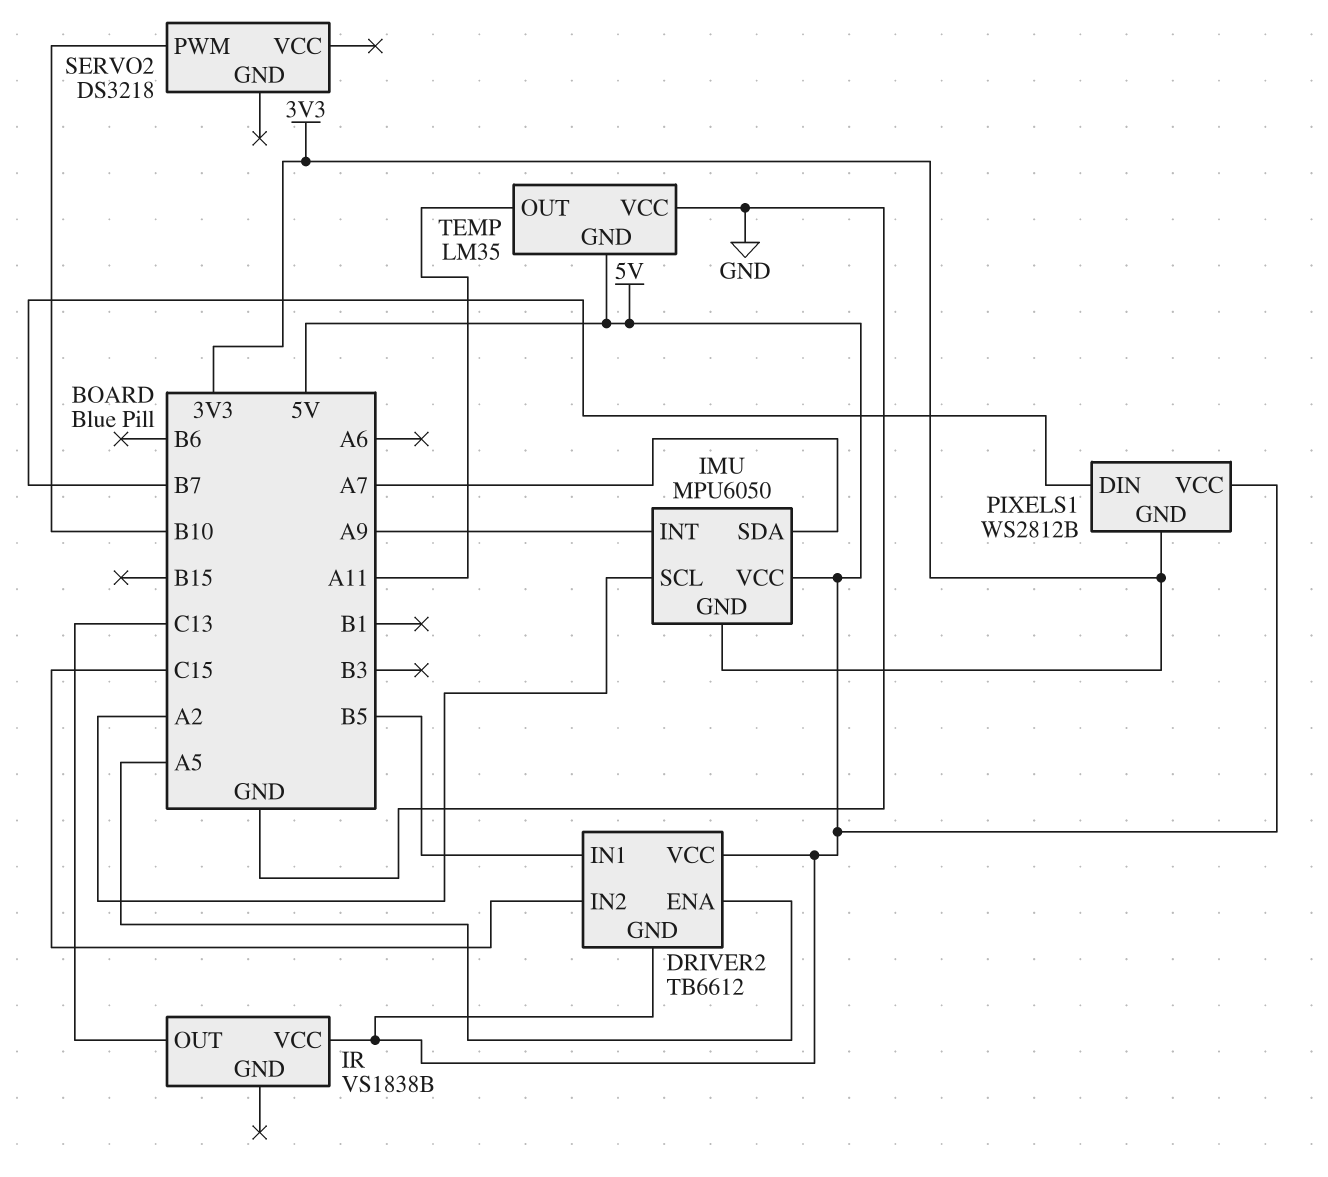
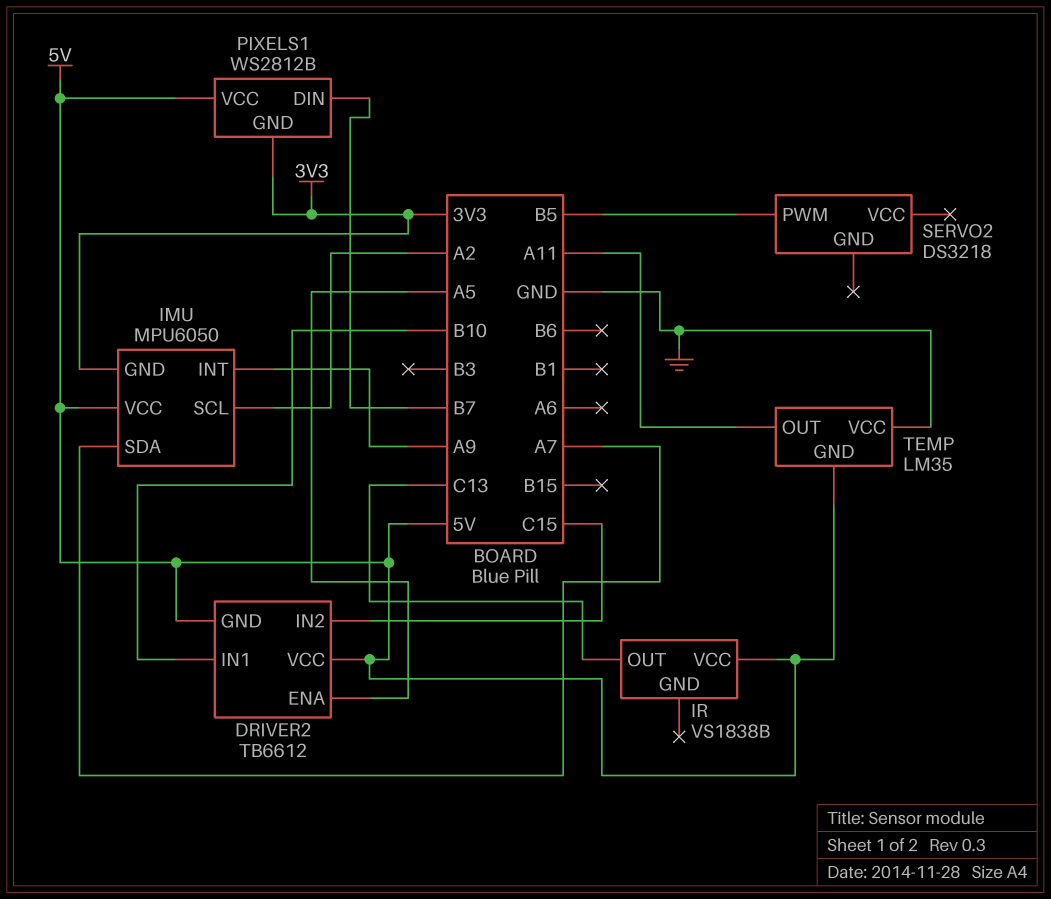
DRIVER2 pin IN1: B5 -> B10
SERVO2 pin PWM: B10 -> B5

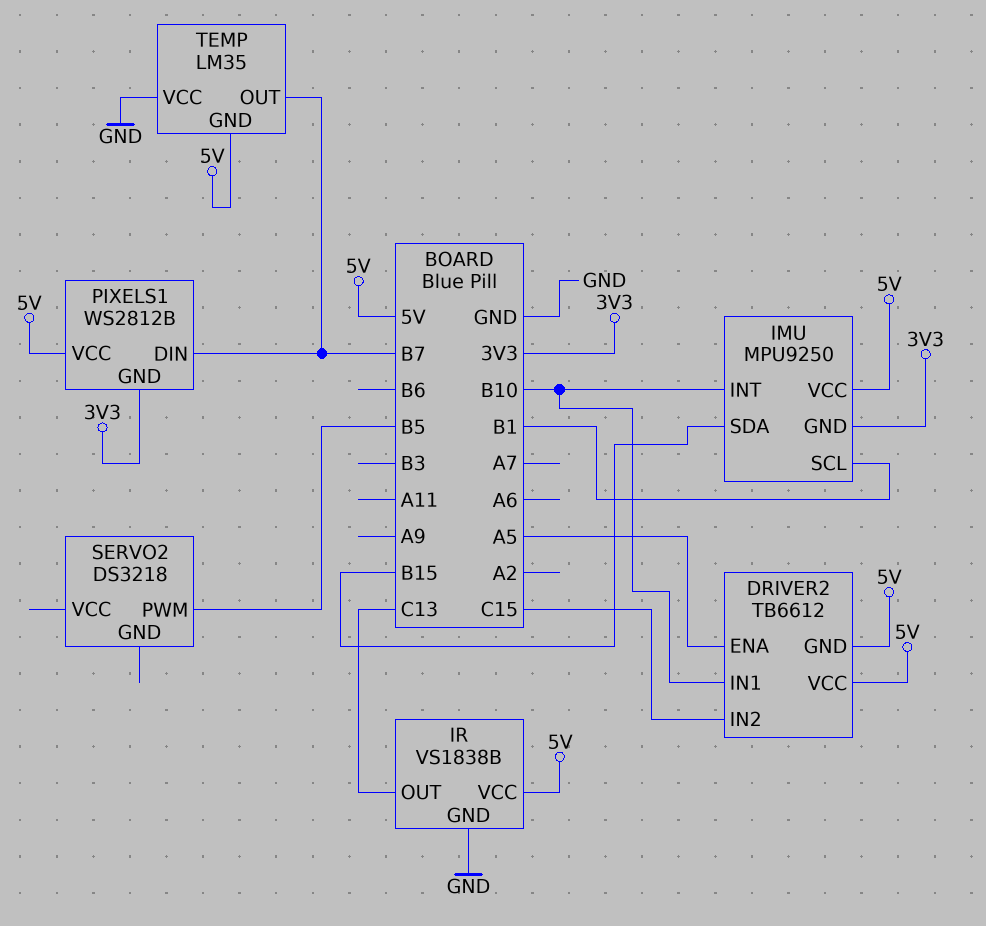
IMU: MPU6050 -> MPU9250
IMU pin INT: A9 -> B10
IMU pin SCL: A2 -> B1
IMU pin SDA: A7 -> B15
IR pin GND: none -> GND
TEMP pin OUT: A11 -> B7

